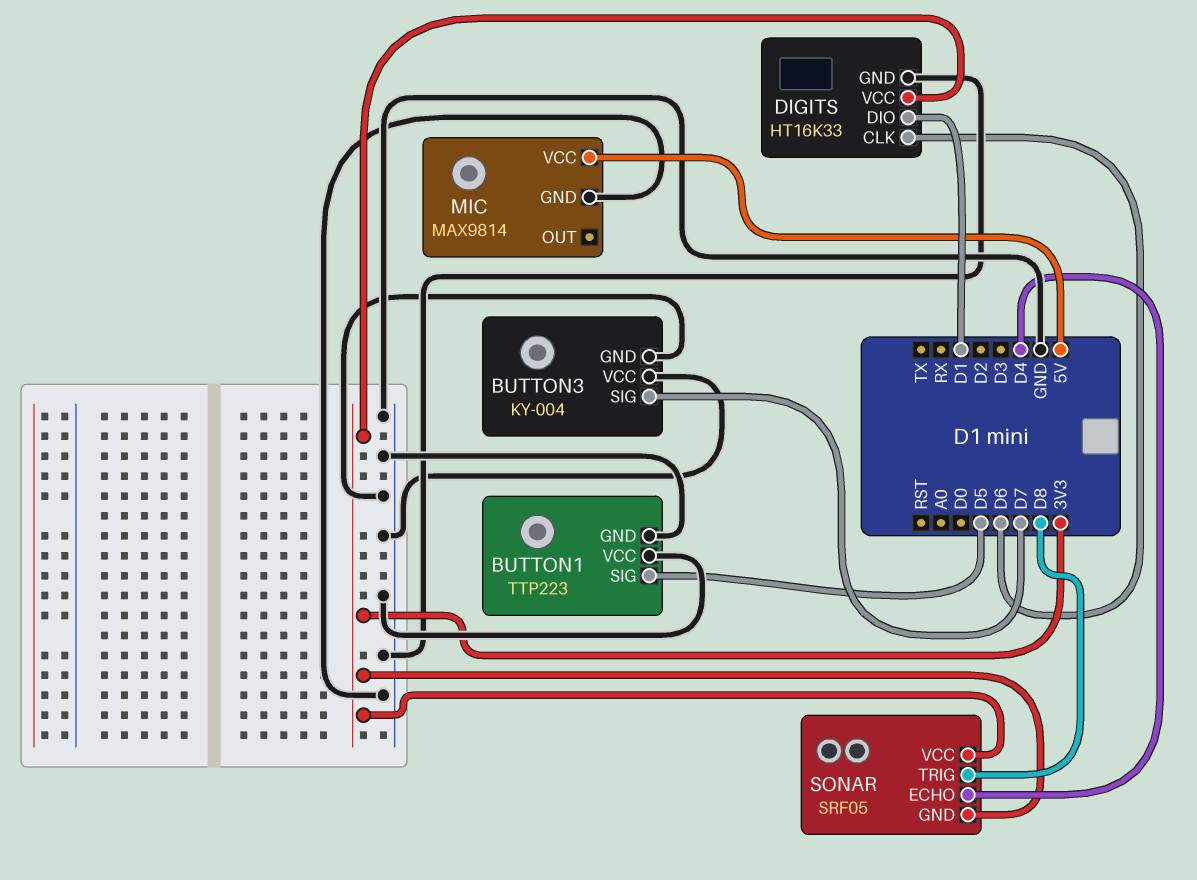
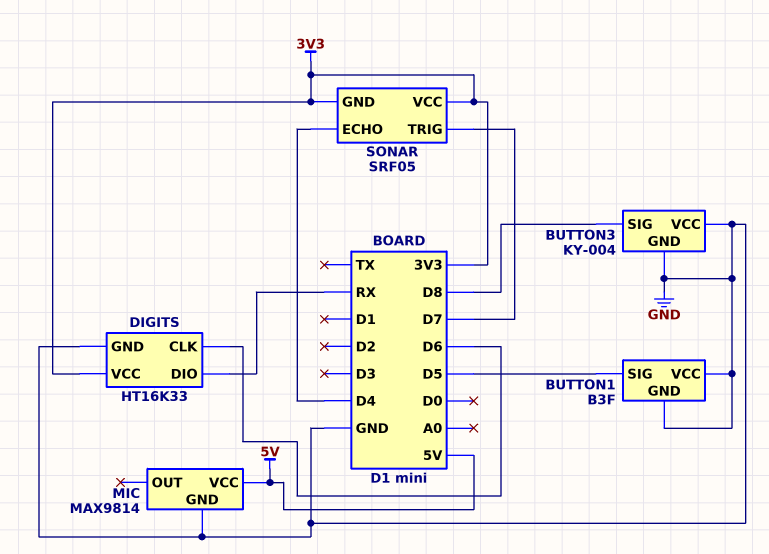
BUTTON1: TTP223 -> B3F
BUTTON3 pin SIG: D7 -> D8
DIGITS pin DIO: D1 -> RX
SONAR pin TRIG: D8 -> D7

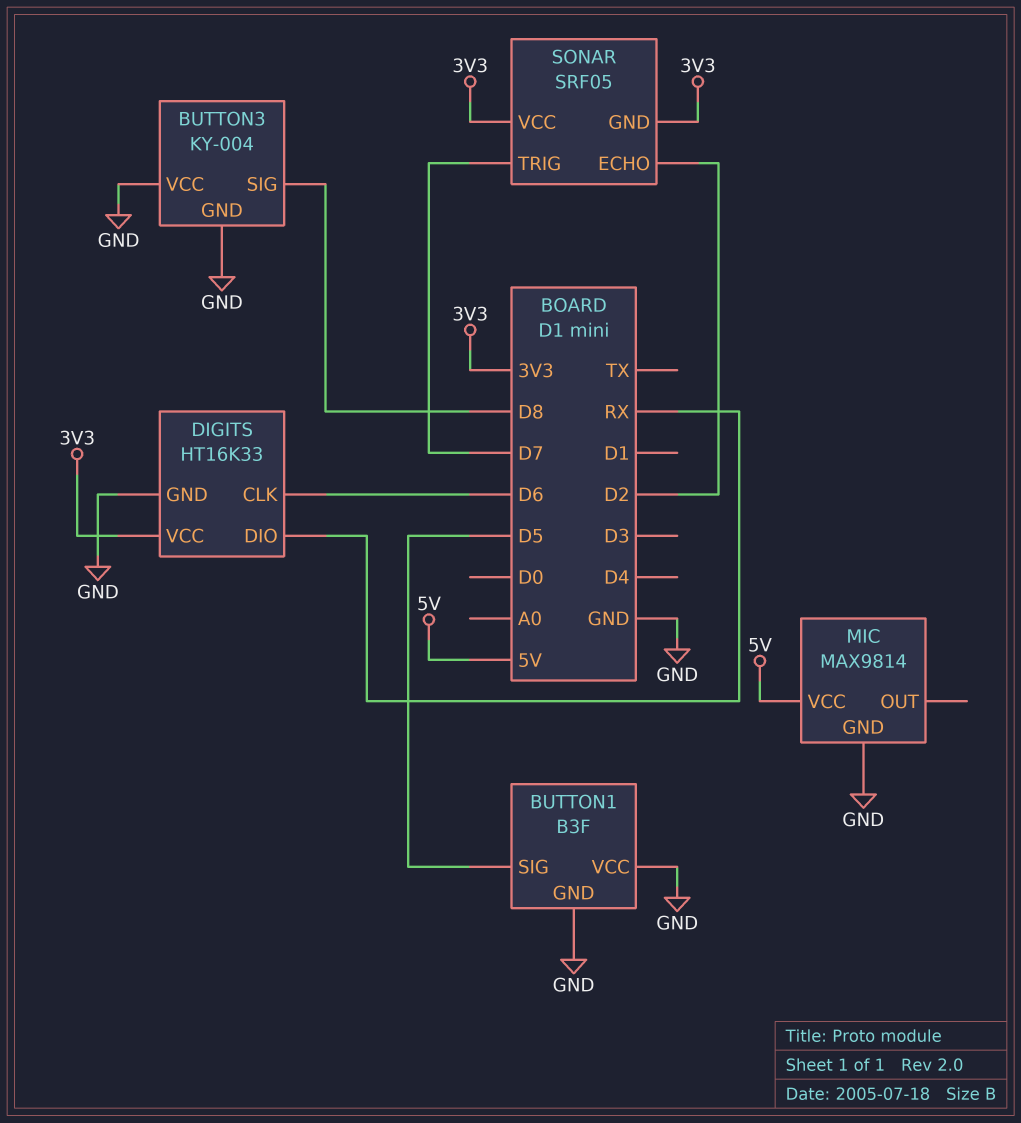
SONAR pin ECHO: D4 -> D2

